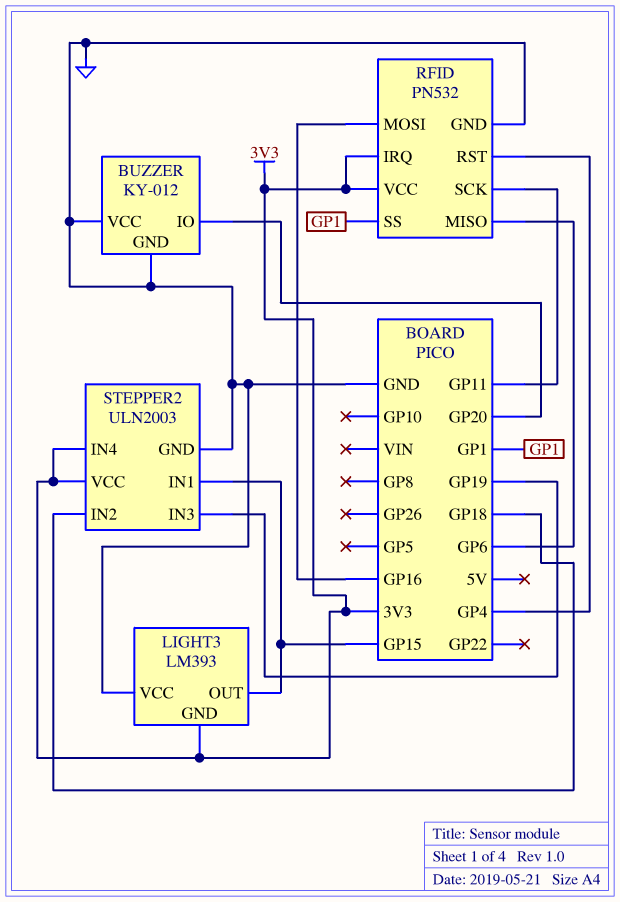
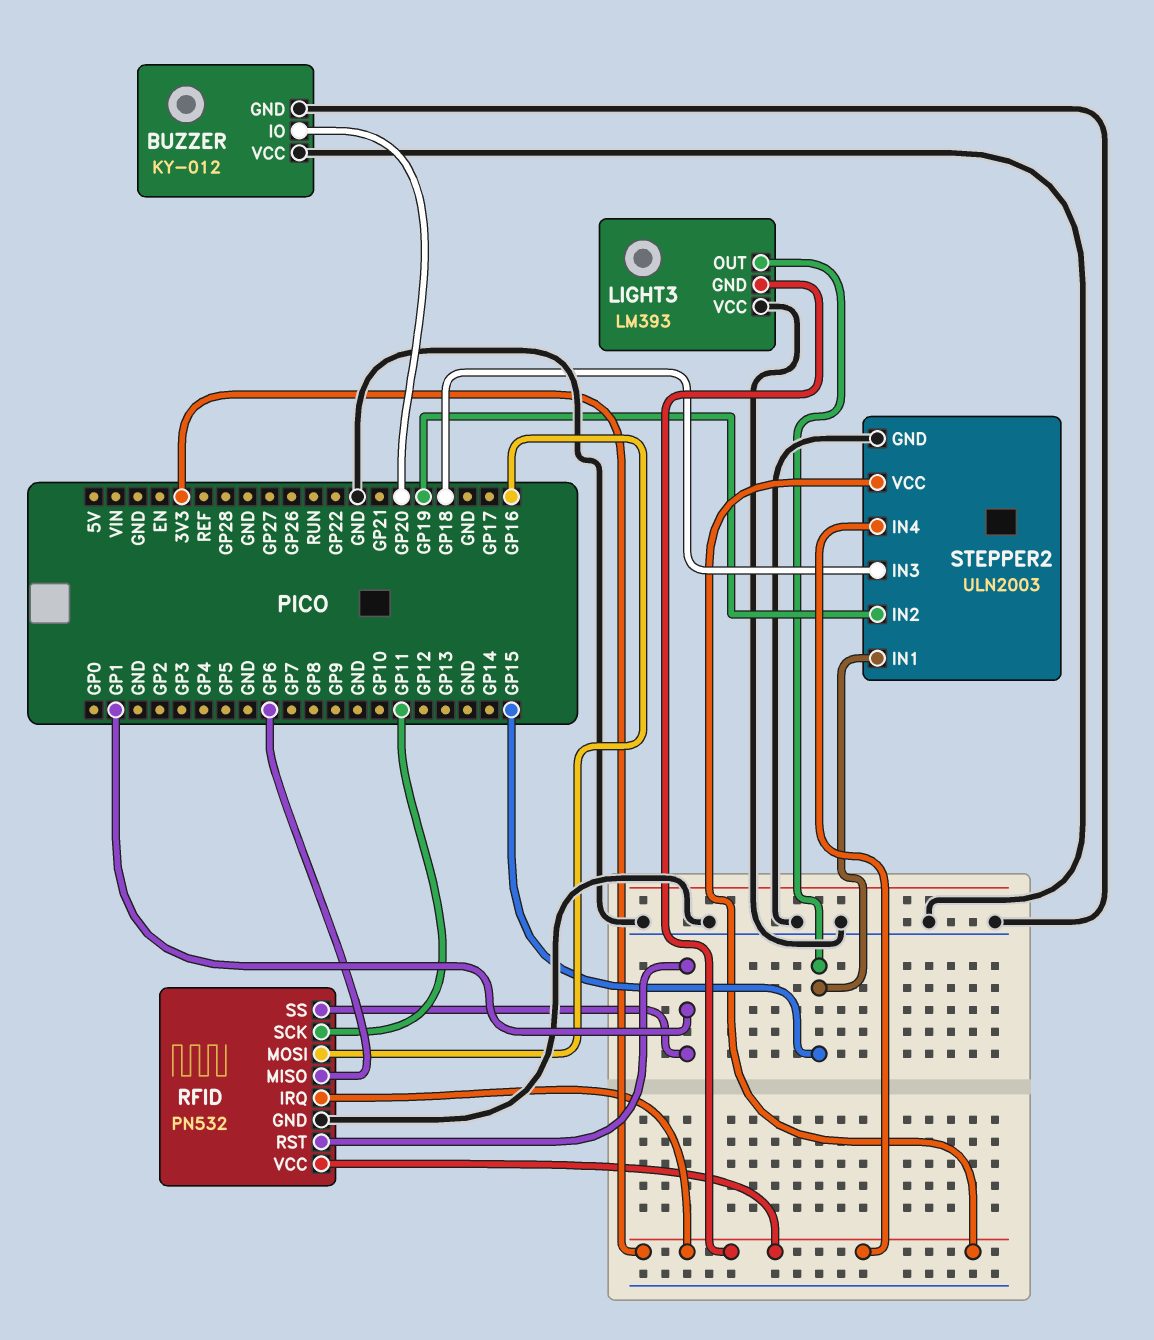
RFID pin RST: GP4 -> GP1
STEPPER2 pin IN2: GP18 -> GP19
STEPPER2 pin IN3: GP19 -> GP18

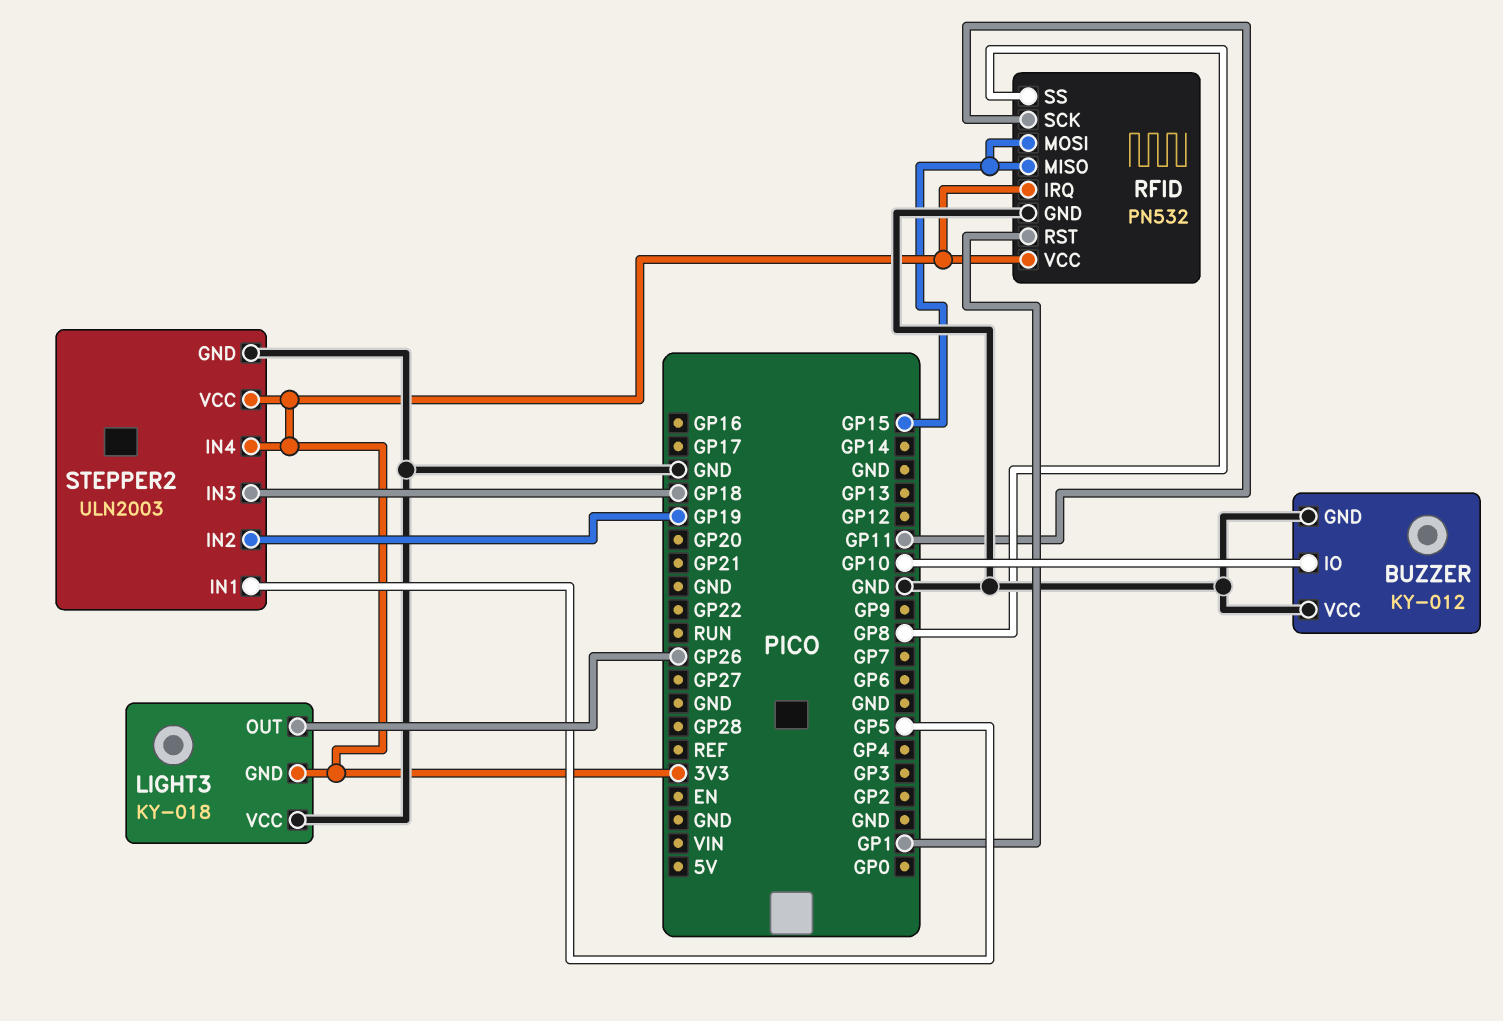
BUZZER pin IO: GP20 -> GP10
LIGHT3: LM393 -> KY-018
LIGHT3 pin OUT: GP15 -> GP26
RFID pin MISO: GP6 -> GP15
RFID pin MOSI: GP16 -> GP15
RFID pin SS: GP1 -> GP8
STEPPER2 pin IN1: GP15 -> GP5

